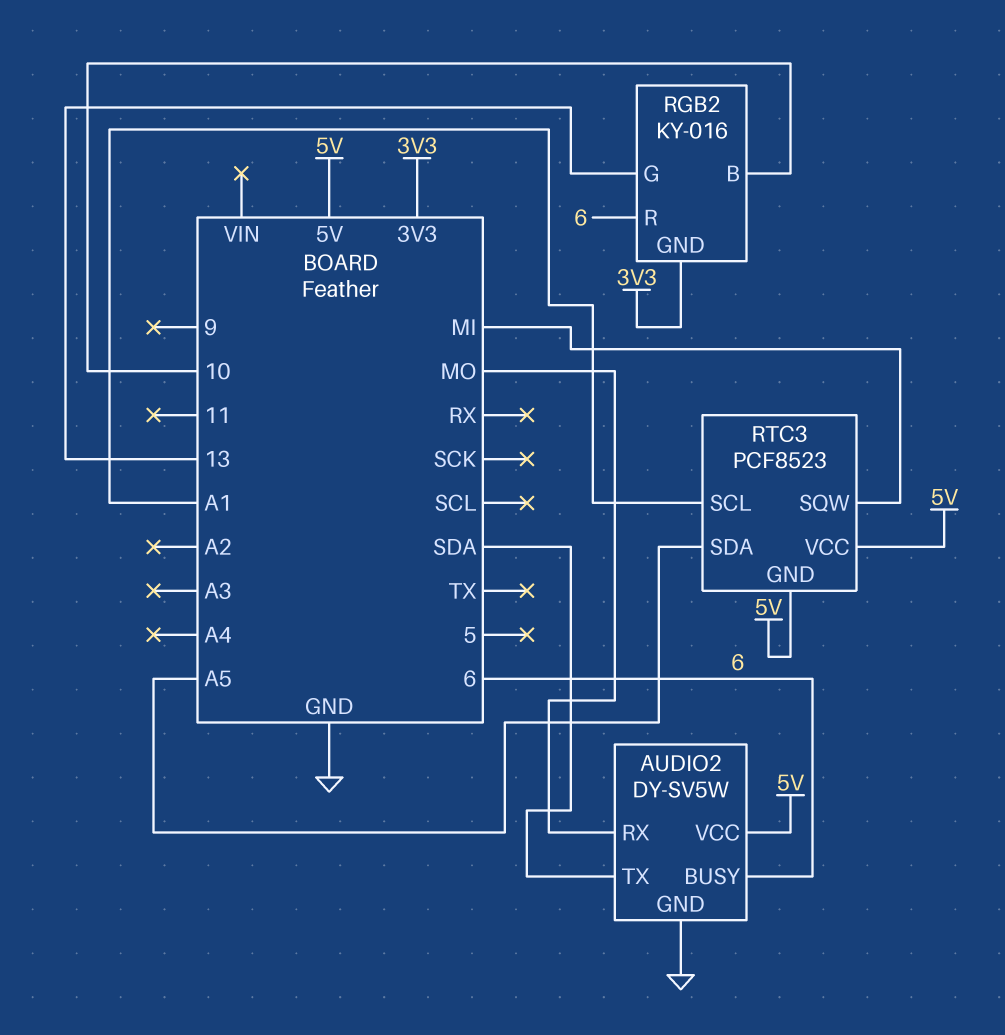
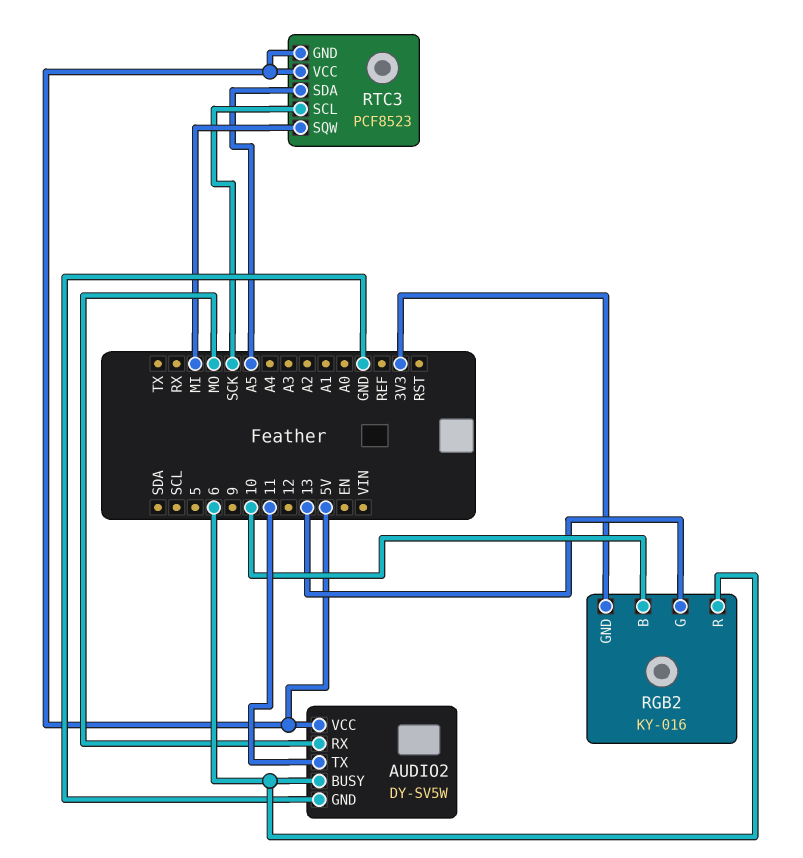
AUDIO2 pin TX: SDA -> 11
RTC3 pin SCL: A1 -> SCK

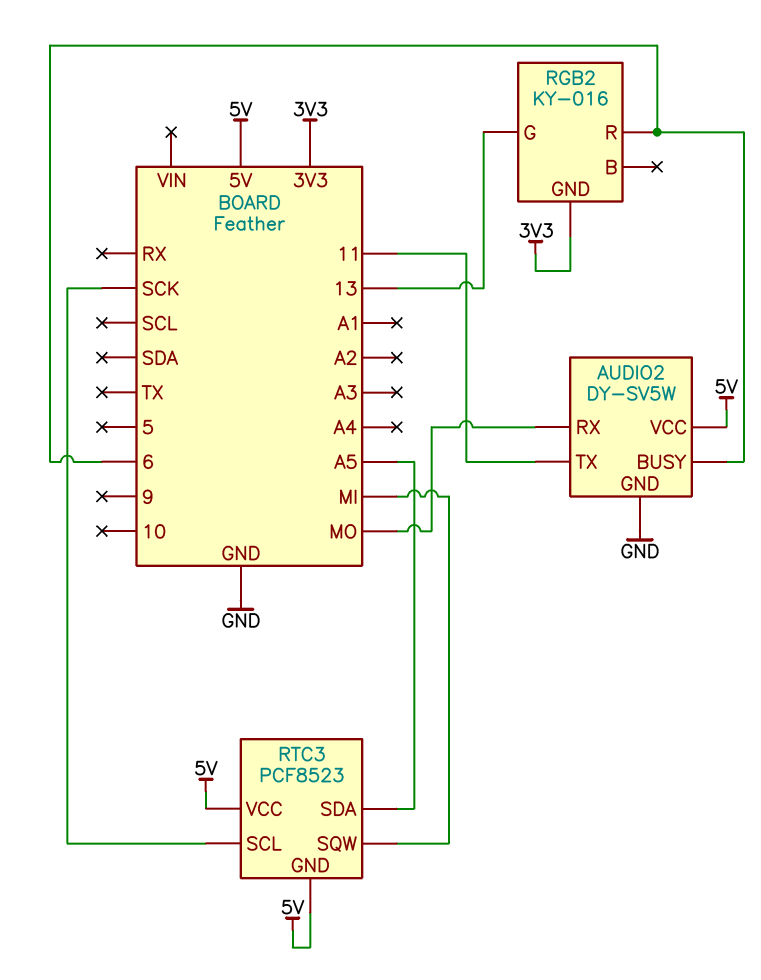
RGB2 pin B: 10 -> none

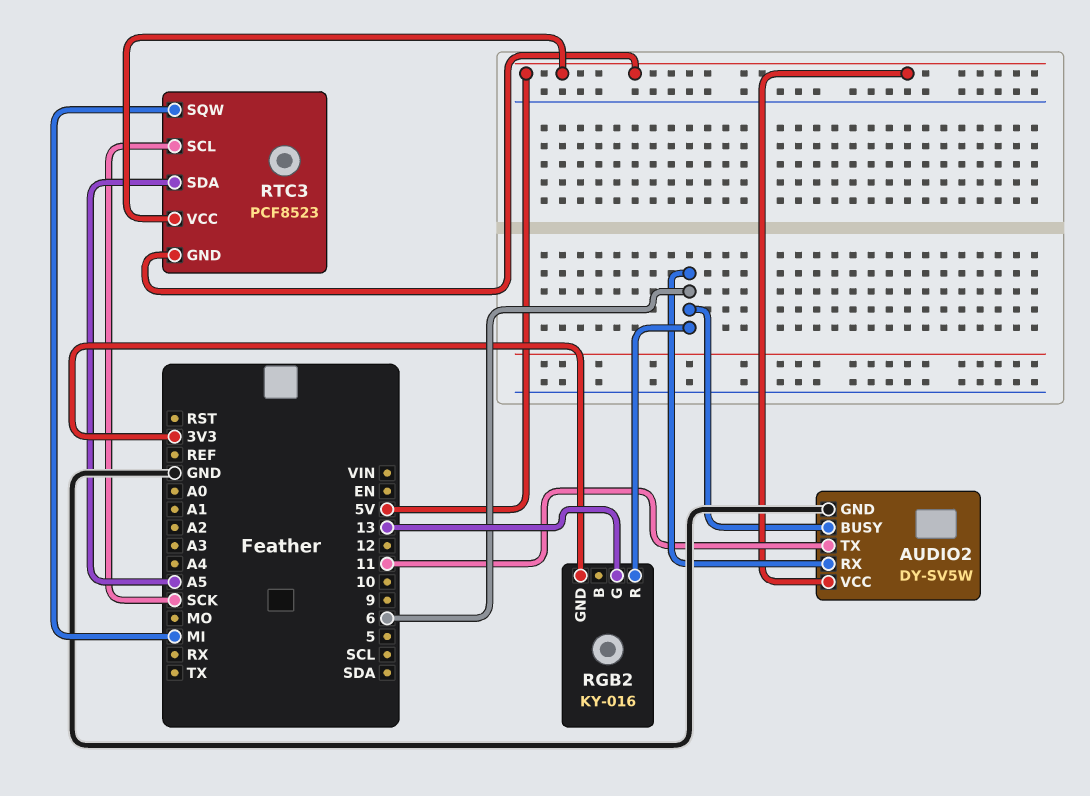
AUDIO2 pin RX: MO -> 6

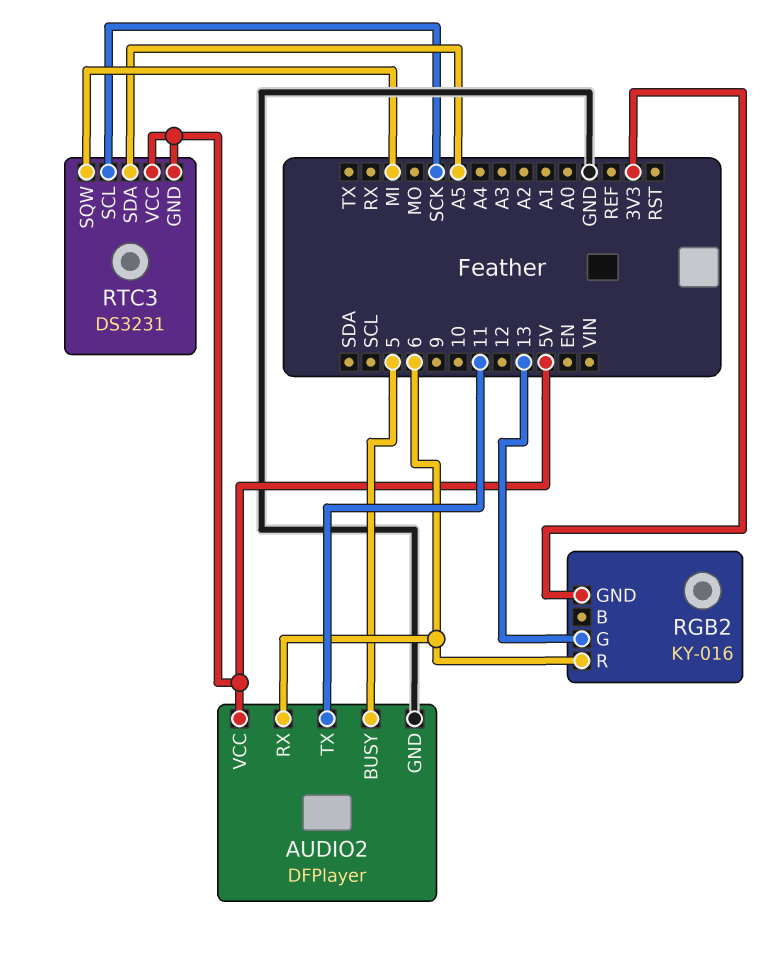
AUDIO2: DY-SV5W -> DFPlayer
AUDIO2 pin BUSY: 6 -> 5
RTC3: PCF8523 -> DS3231

